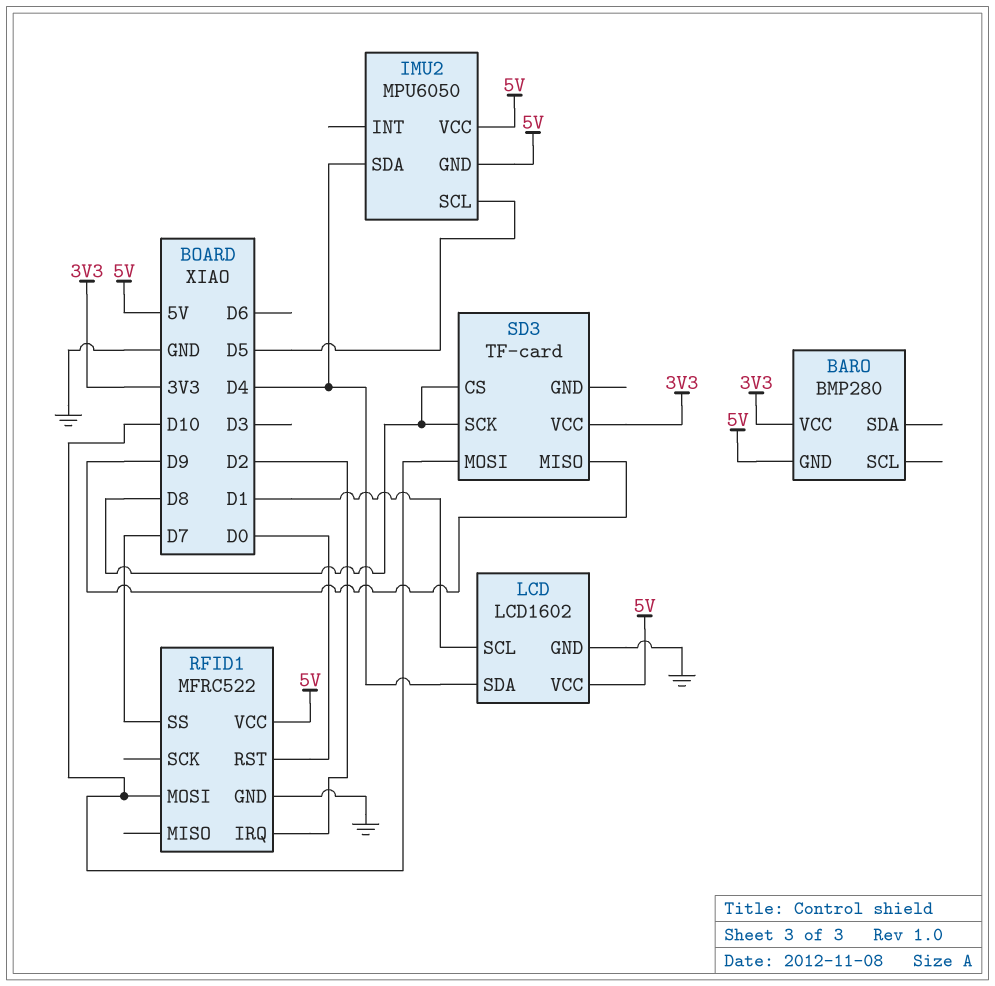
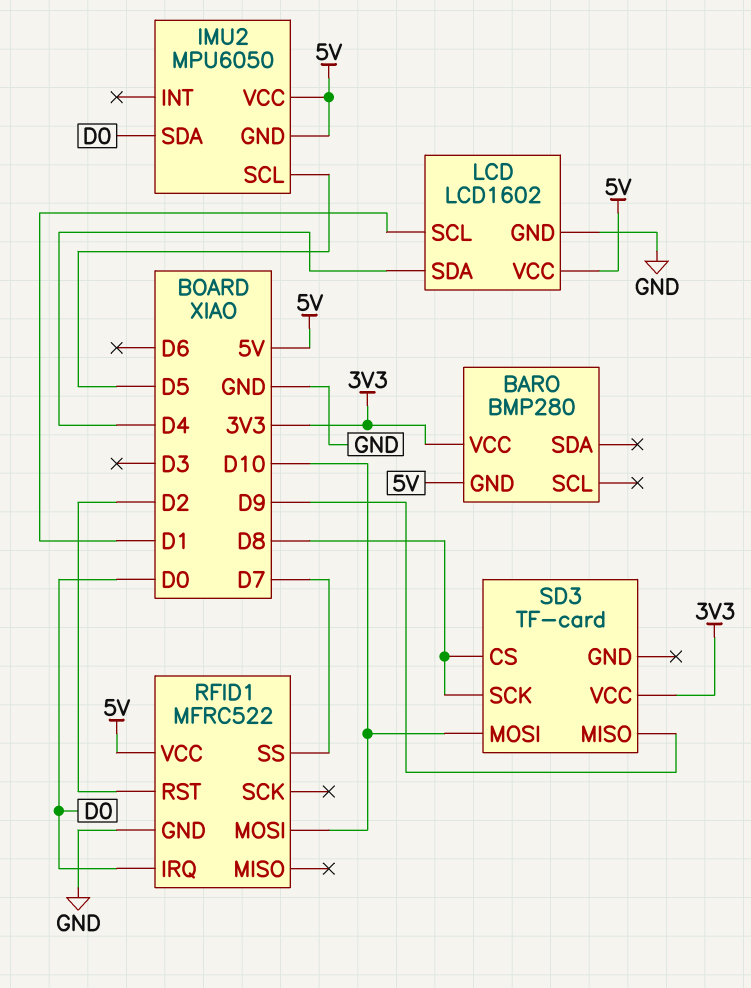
IMU2 pin SDA: D4 -> D0
RFID1 pin IRQ: D2 -> D0
RFID1 pin RST: D0 -> D2

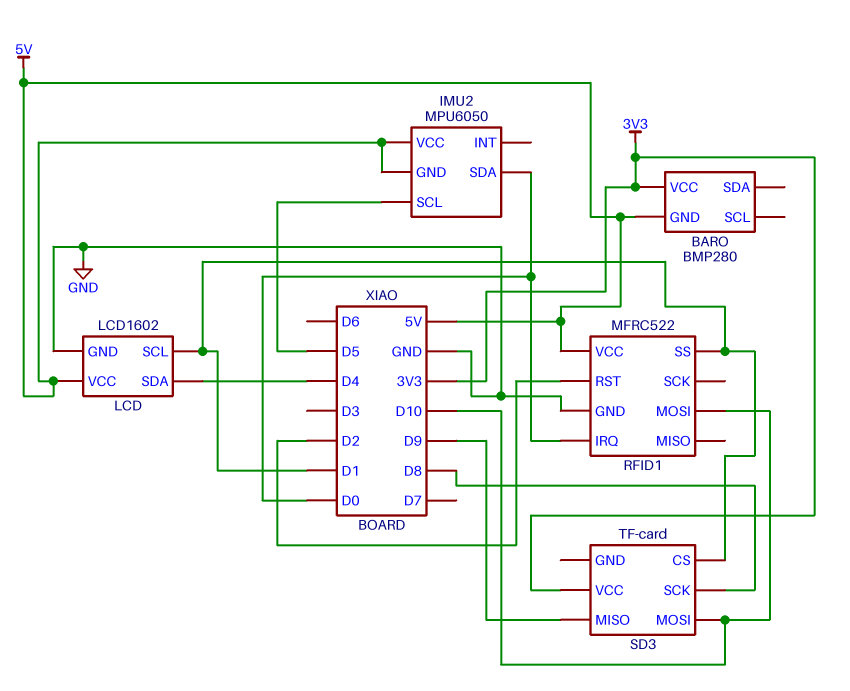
RFID1 pin SS: D7 -> D1
SD3 pin CS: D8 -> D1

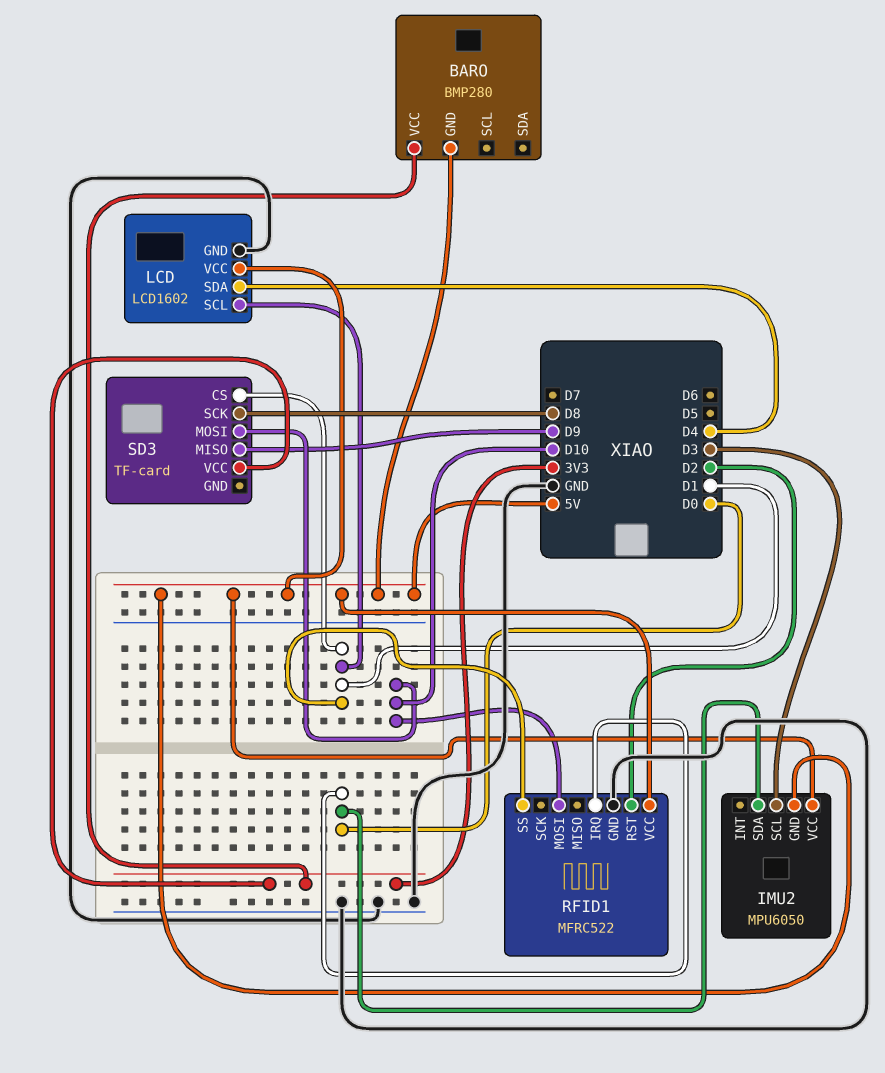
IMU2 pin SCL: D5 -> D3

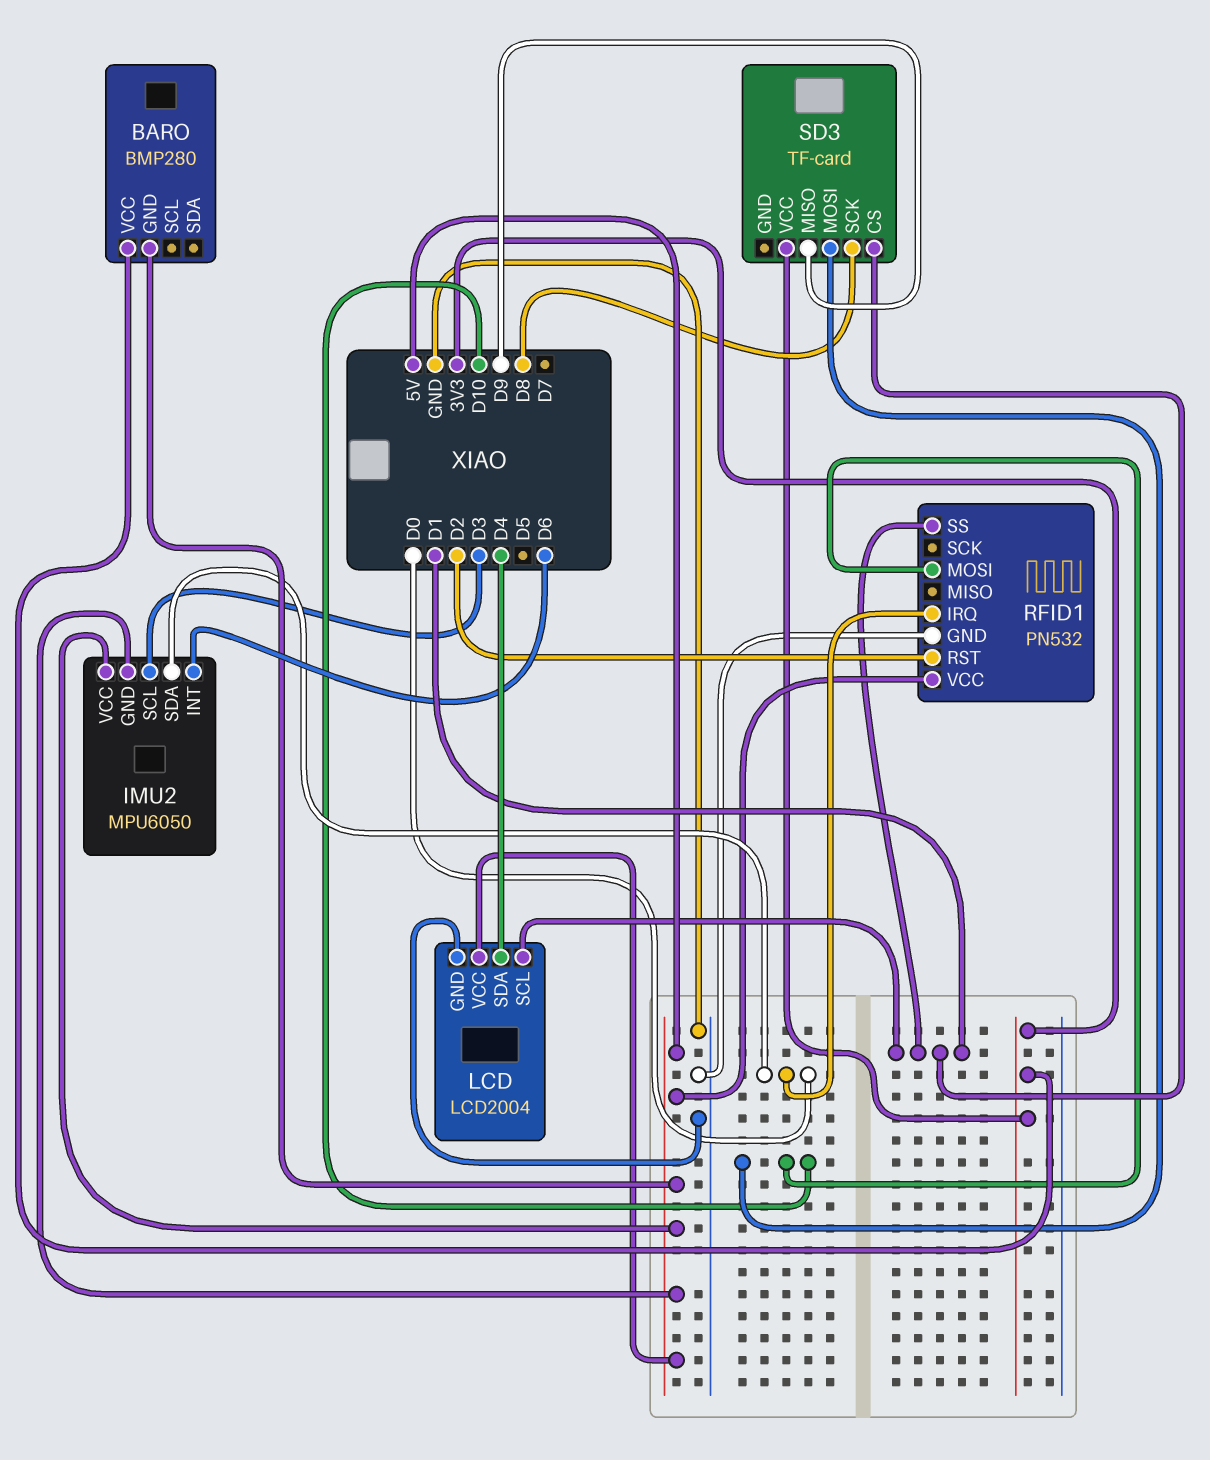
IMU2 pin INT: none -> D6
LCD: LCD1602 -> LCD2004
RFID1: MFRC522 -> PN532

